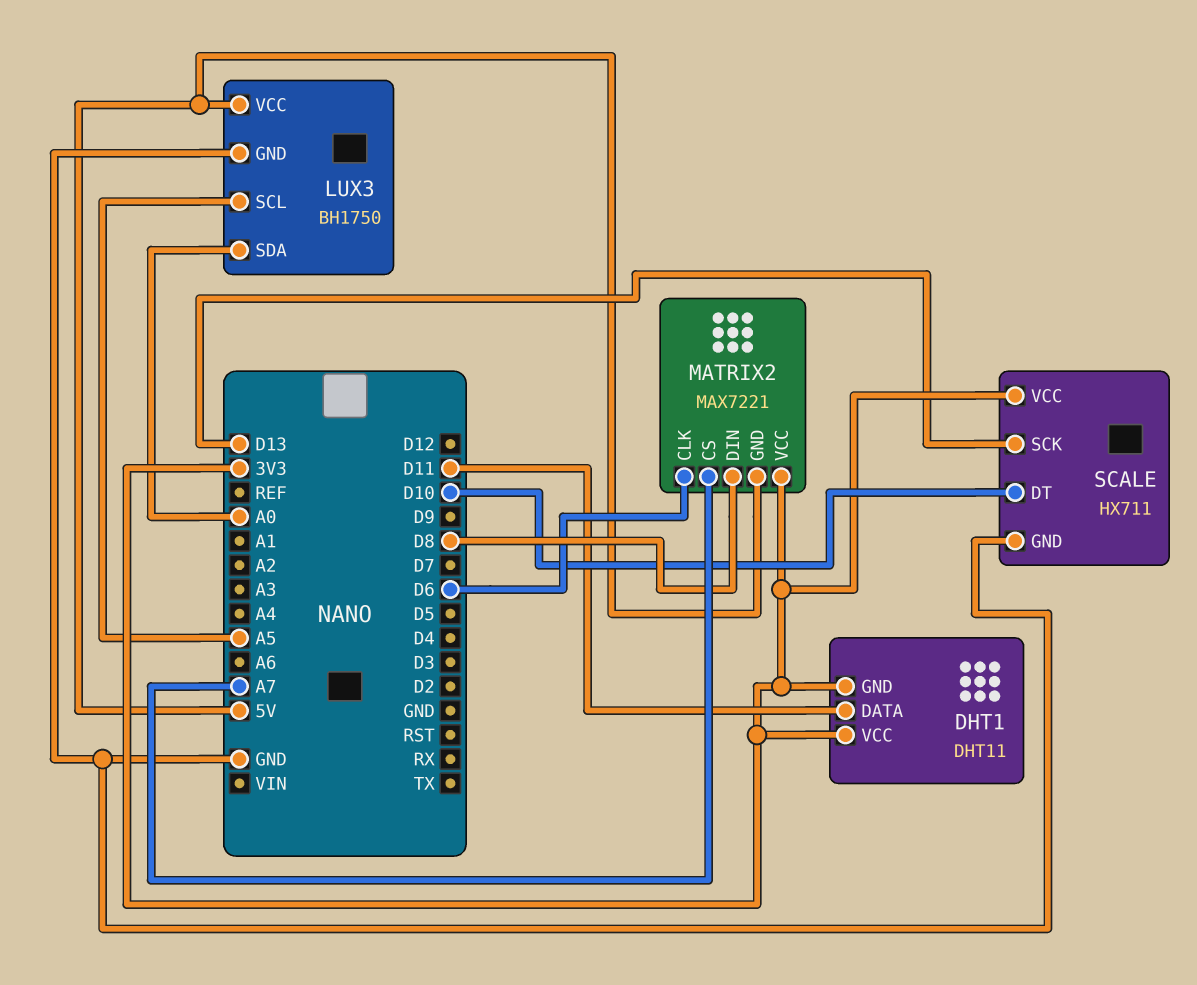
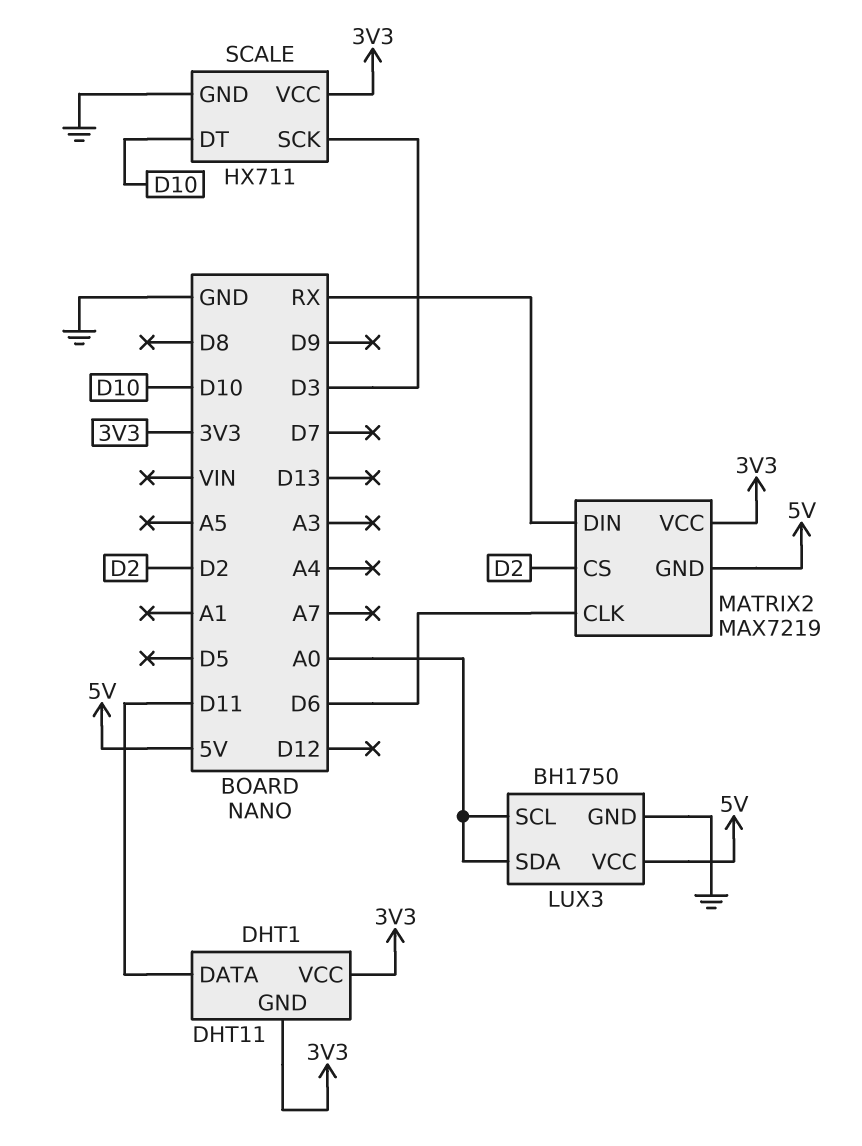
LUX3 pin SCL: A5 -> A0
MATRIX2: MAX7221 -> MAX7219
MATRIX2 pin CS: A7 -> D2
MATRIX2 pin DIN: D8 -> RX
SCALE pin SCK: D13 -> D3

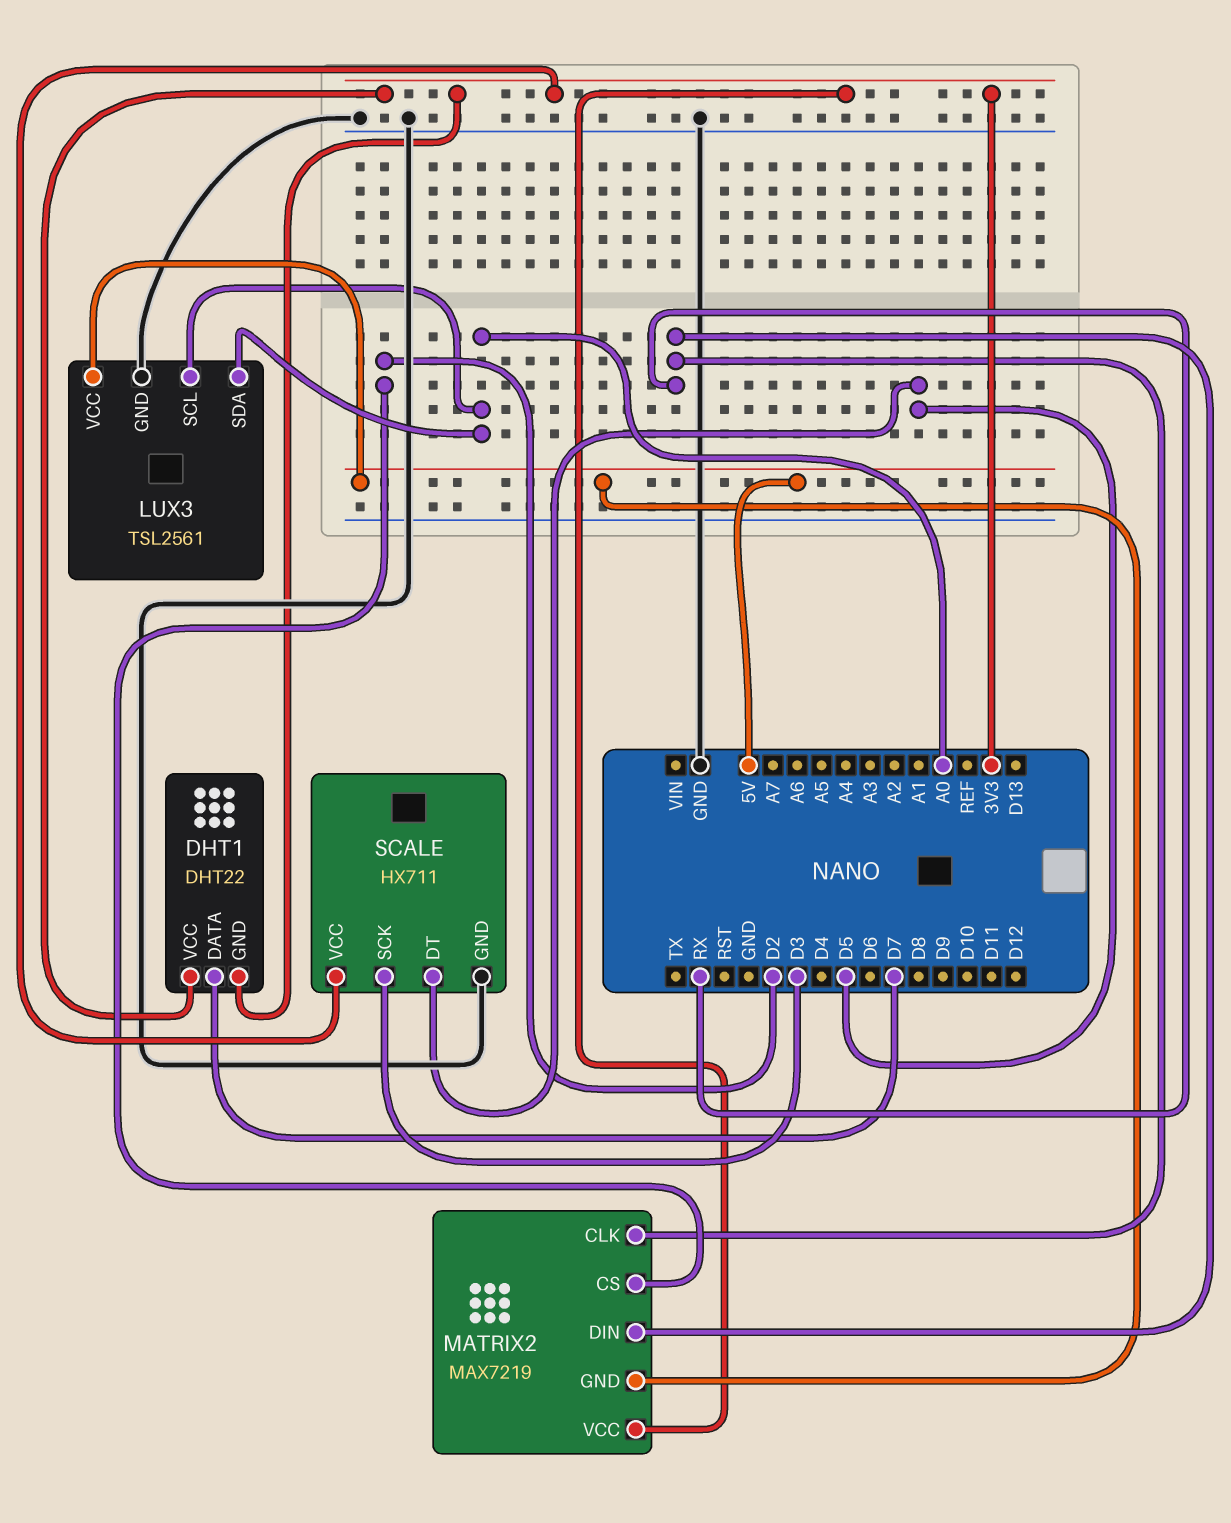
DHT1: DHT11 -> DHT22
DHT1 pin DATA: D11 -> D7
LUX3: BH1750 -> TSL2561
MATRIX2 pin CLK: D6 -> RX
SCALE pin DT: D10 -> D5

